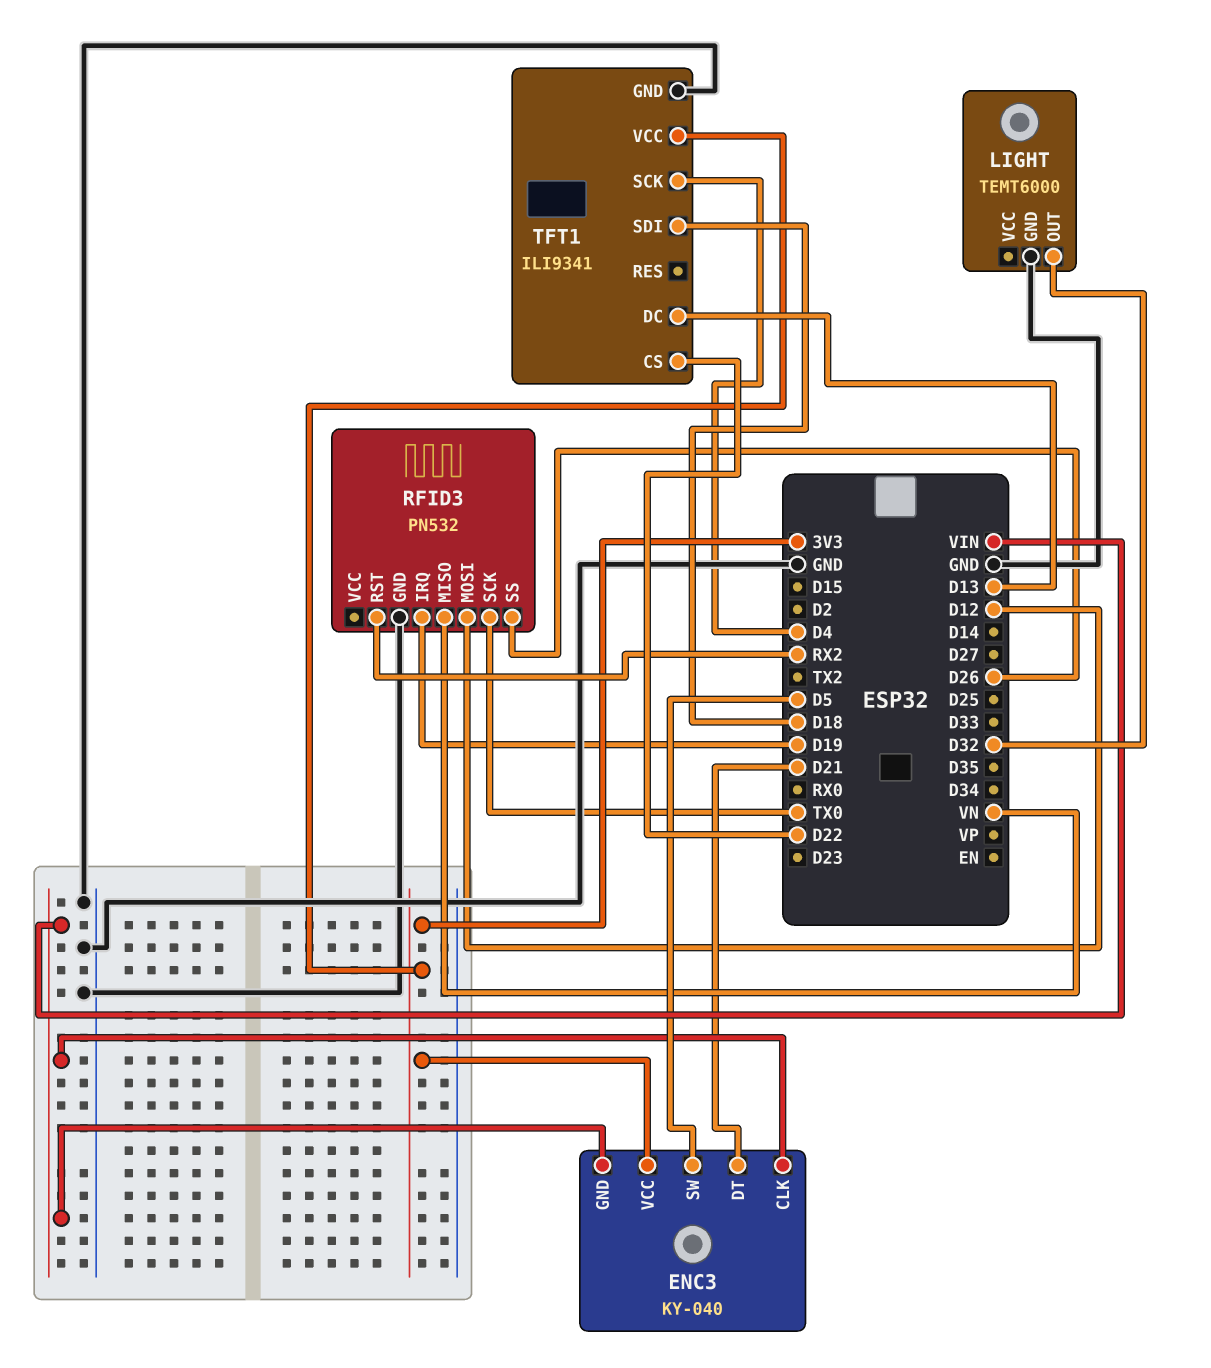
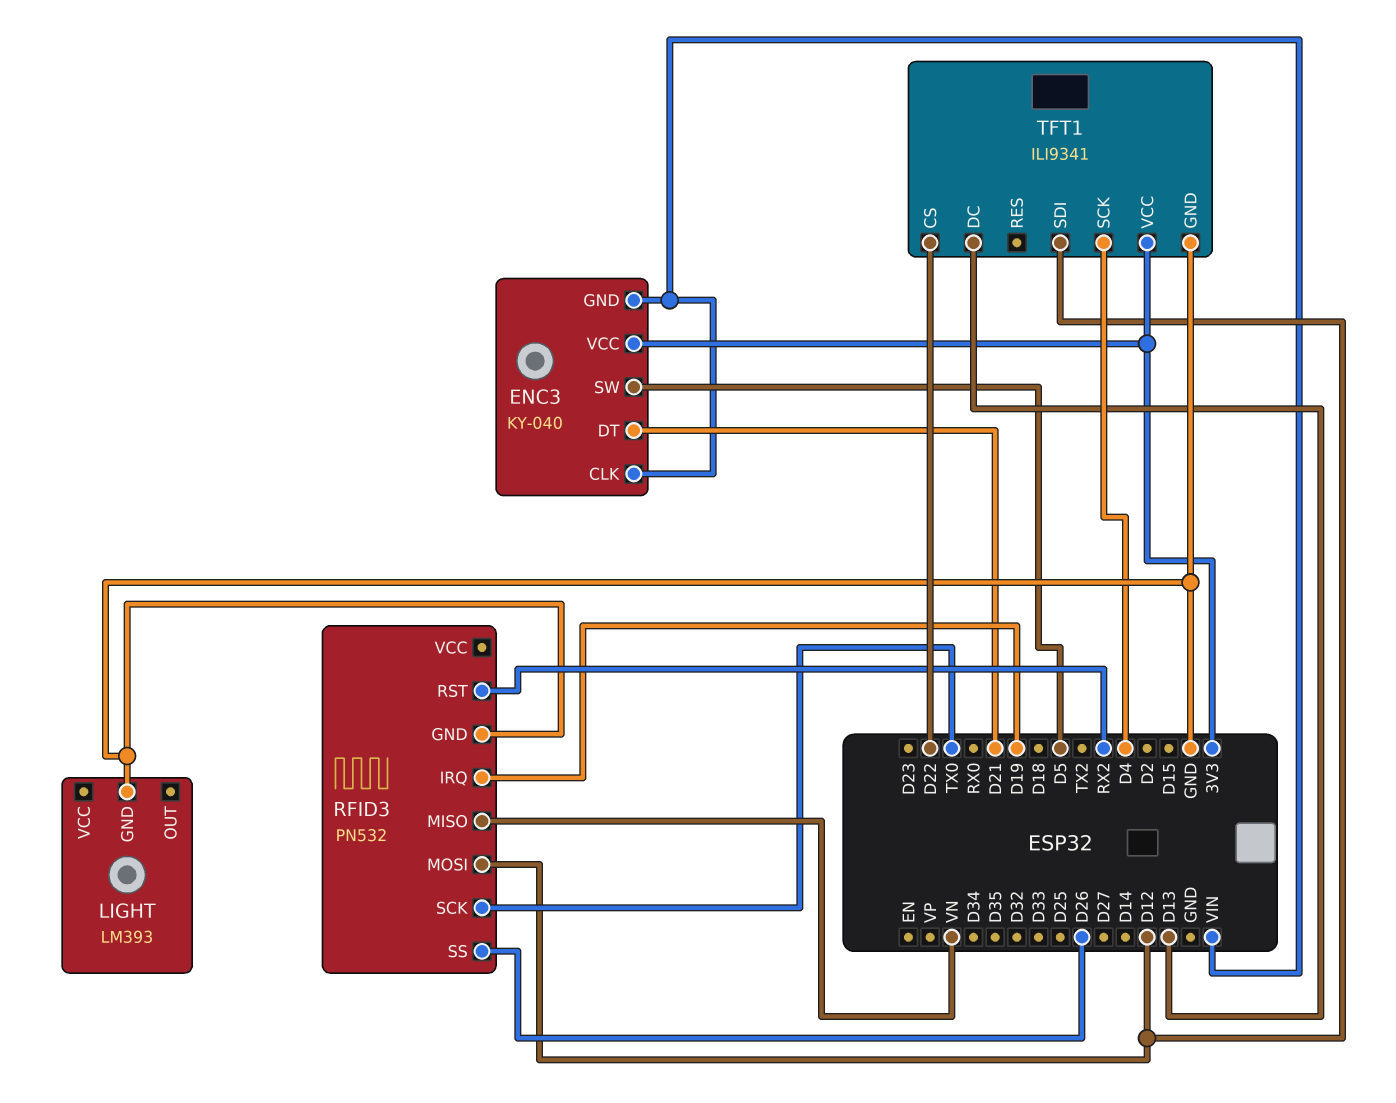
LIGHT: TEMT6000 -> LM393
LIGHT pin OUT: D32 -> none
TFT1 pin SDI: D18 -> D12

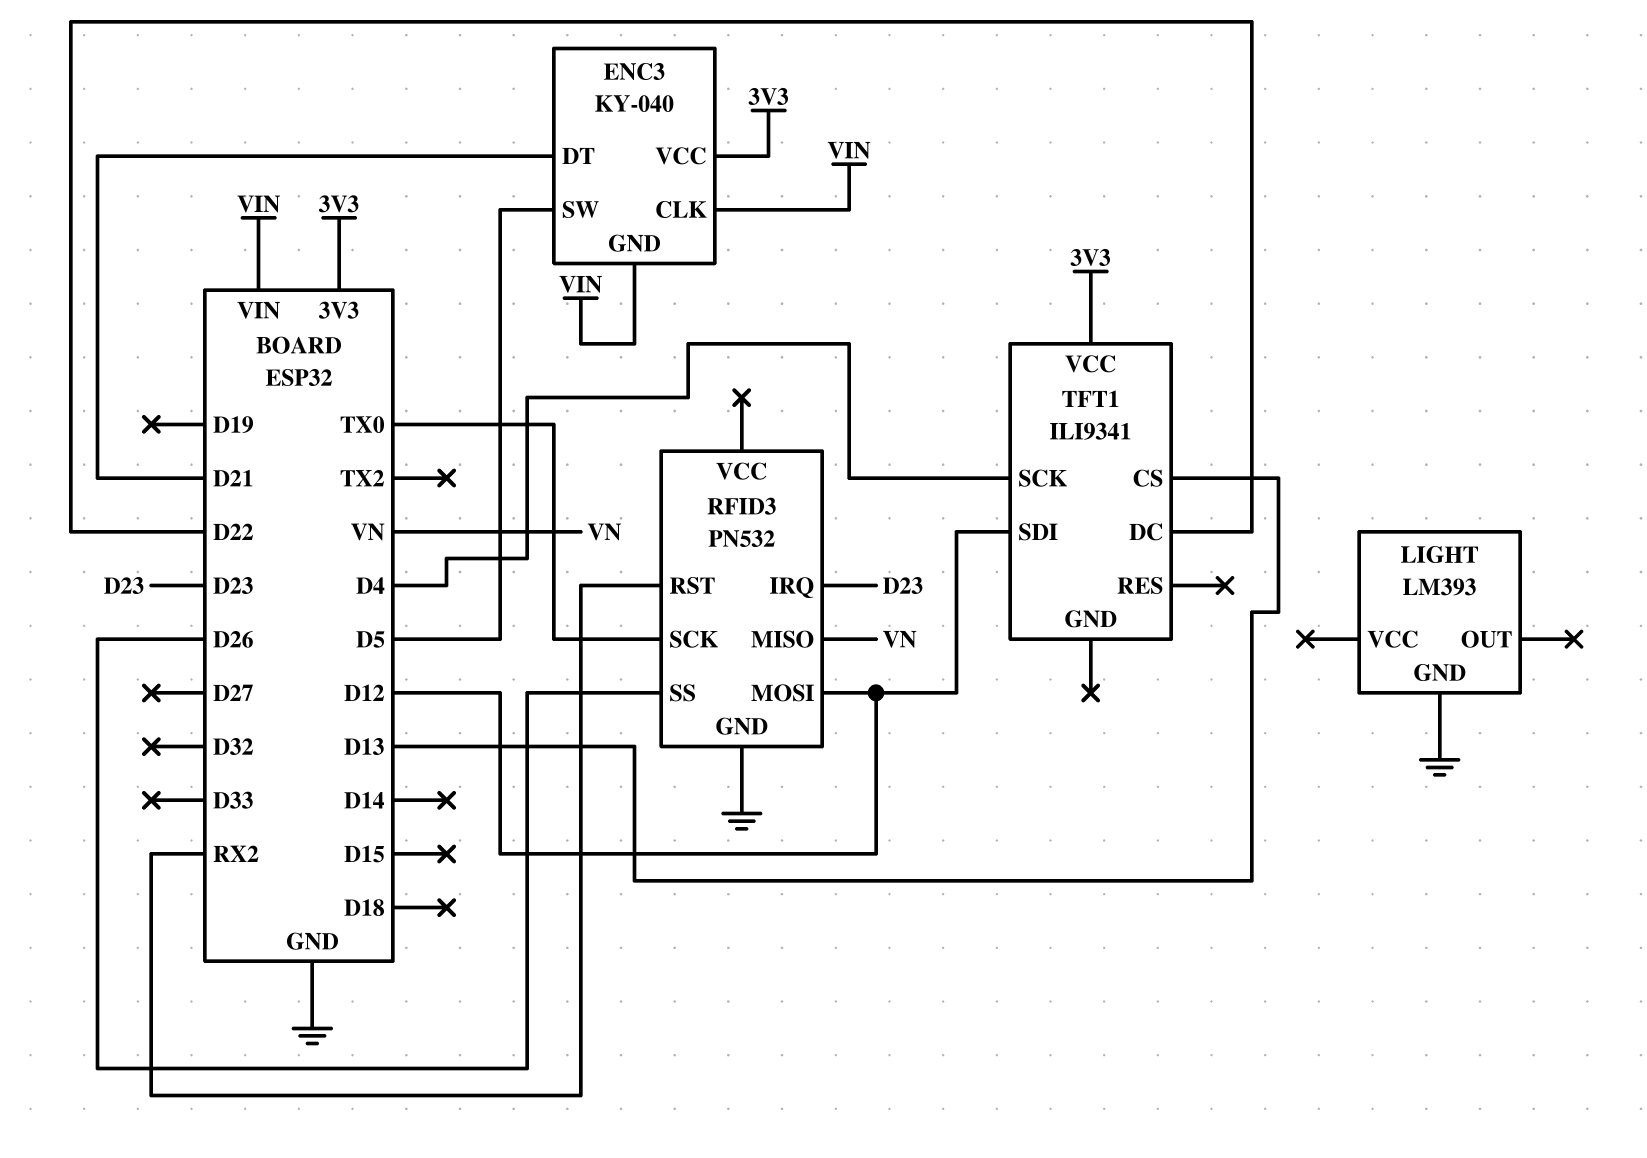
RFID3 pin IRQ: D19 -> D23
TFT1 pin CS: D22 -> D13
TFT1 pin DC: D13 -> D22
TFT1 pin GND: GND -> none

